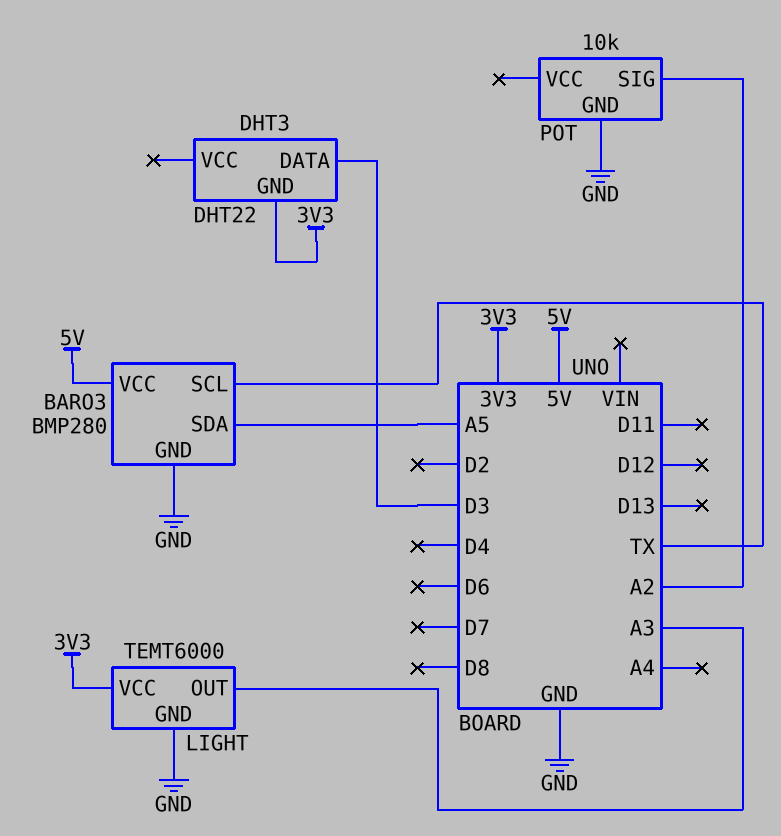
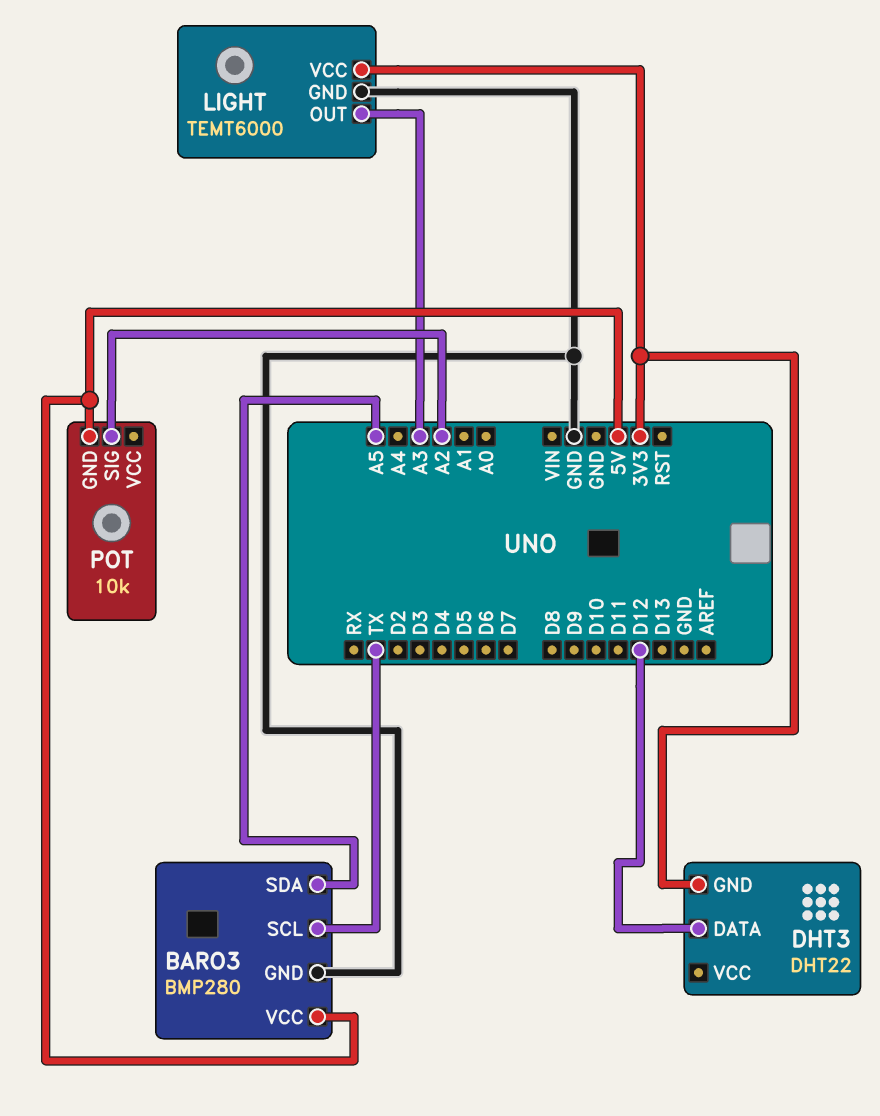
DHT3 pin DATA: D3 -> D12
POT pin GND: GND -> 5V

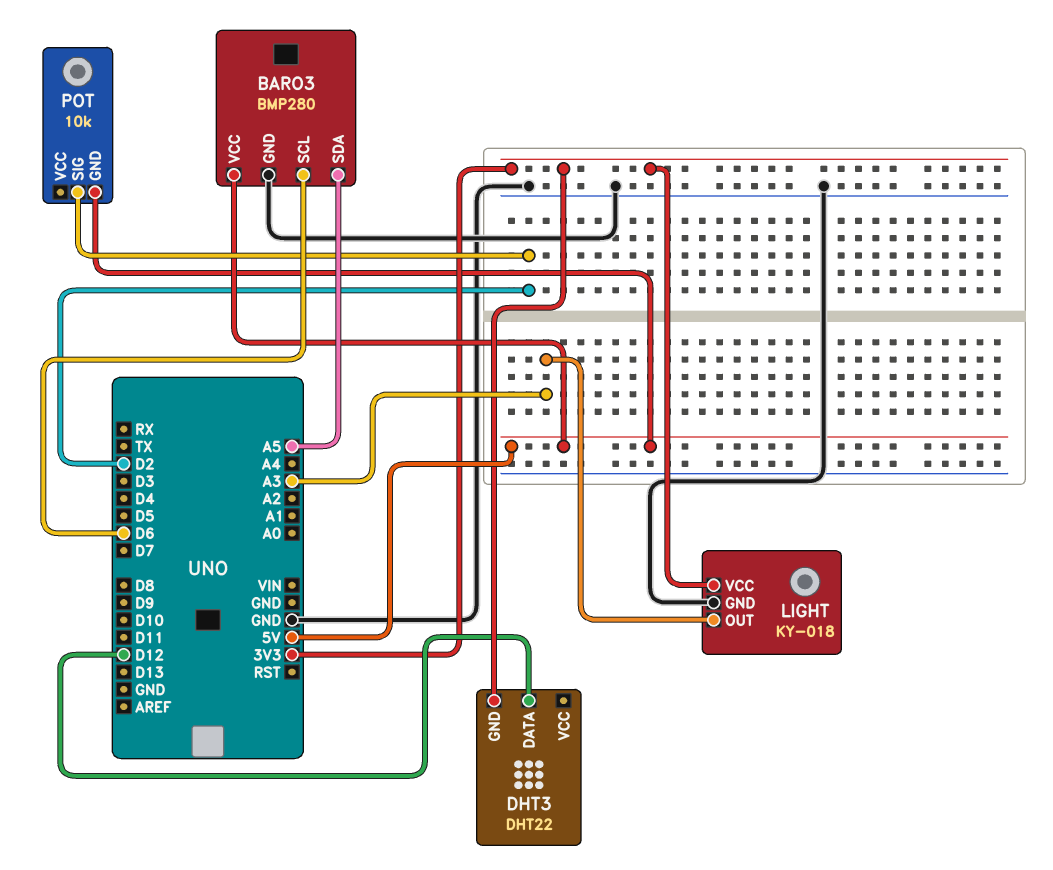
BARO3 pin SCL: TX -> D6
LIGHT: TEMT6000 -> KY-018
POT pin SIG: A2 -> D2

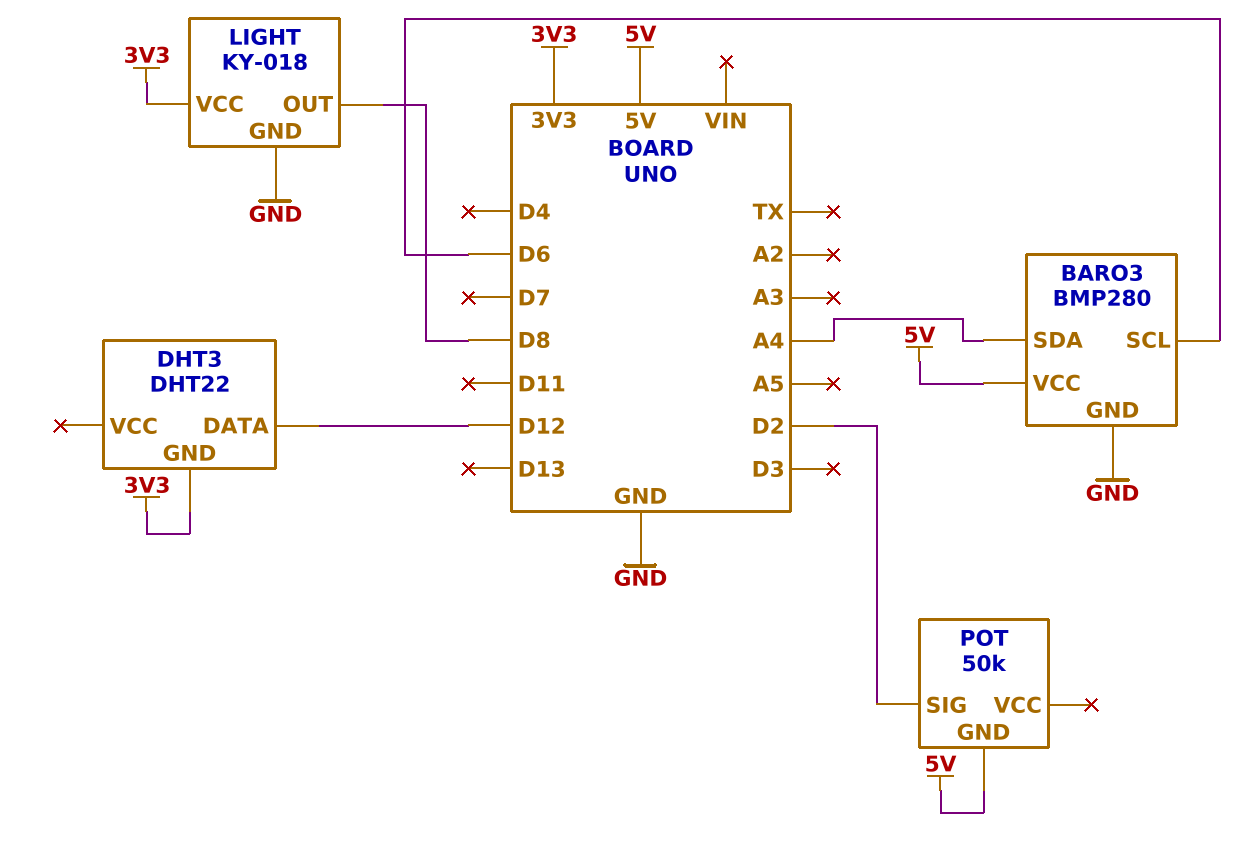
BARO3 pin SDA: A5 -> A4
LIGHT pin OUT: A3 -> D8
POT: 10k -> 50k

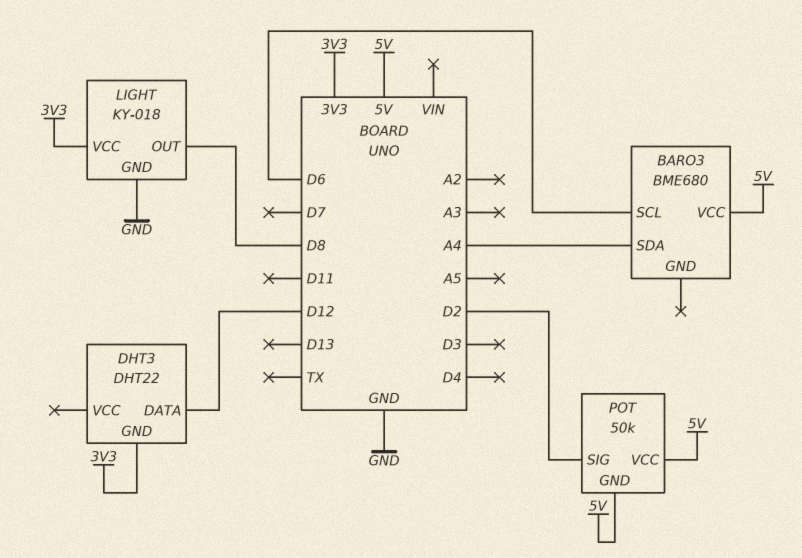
BARO3: BMP280 -> BME680
BARO3 pin GND: GND -> none
POT pin VCC: none -> 5V

